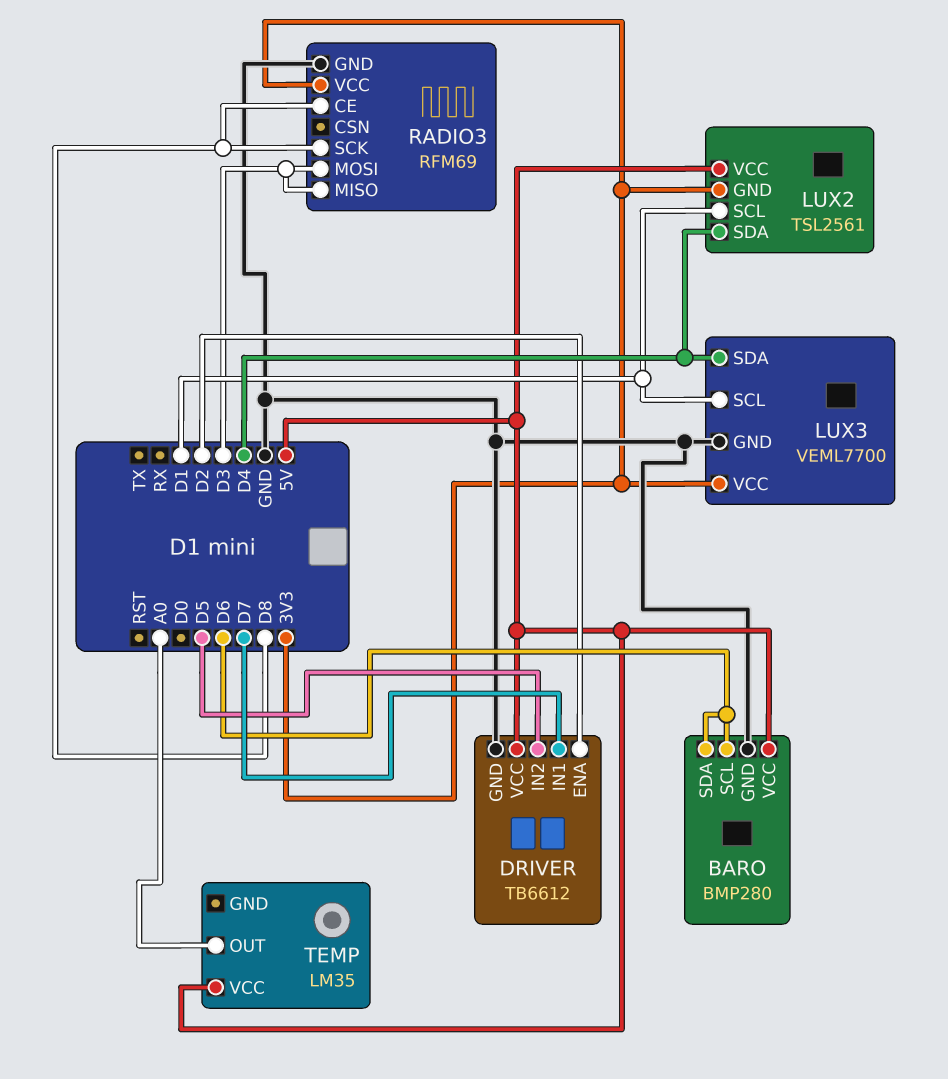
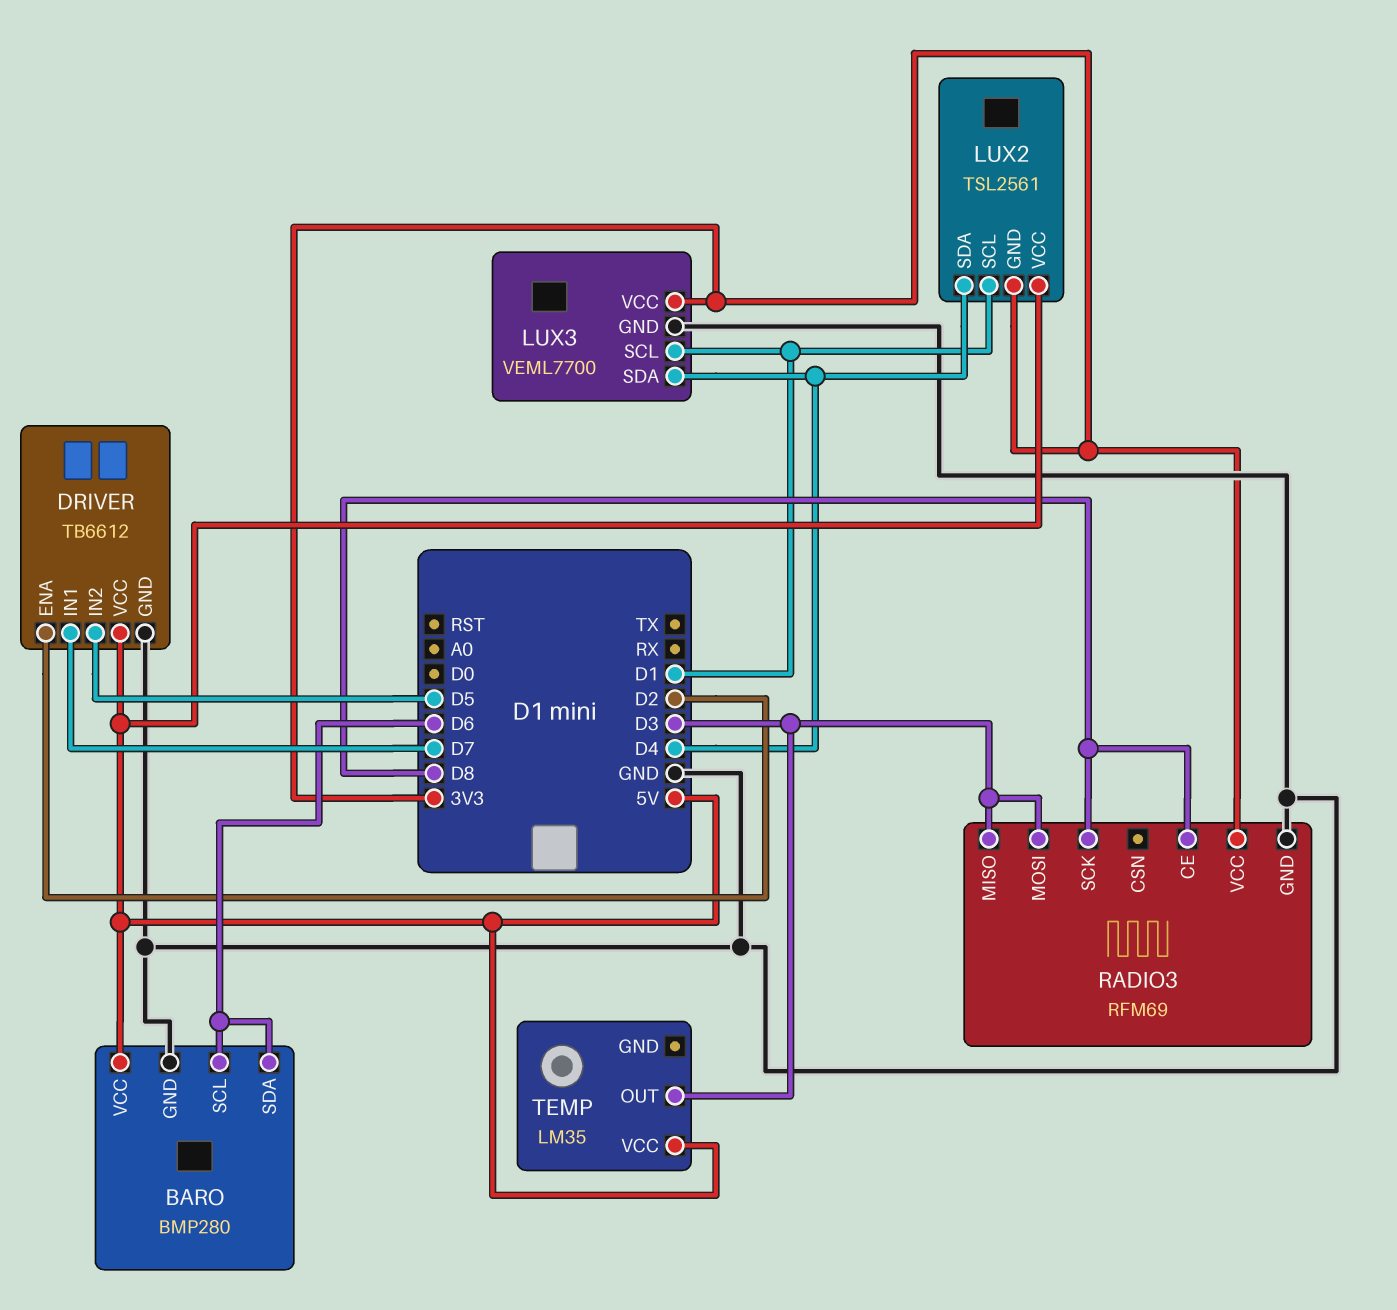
TEMP pin OUT: A0 -> D3

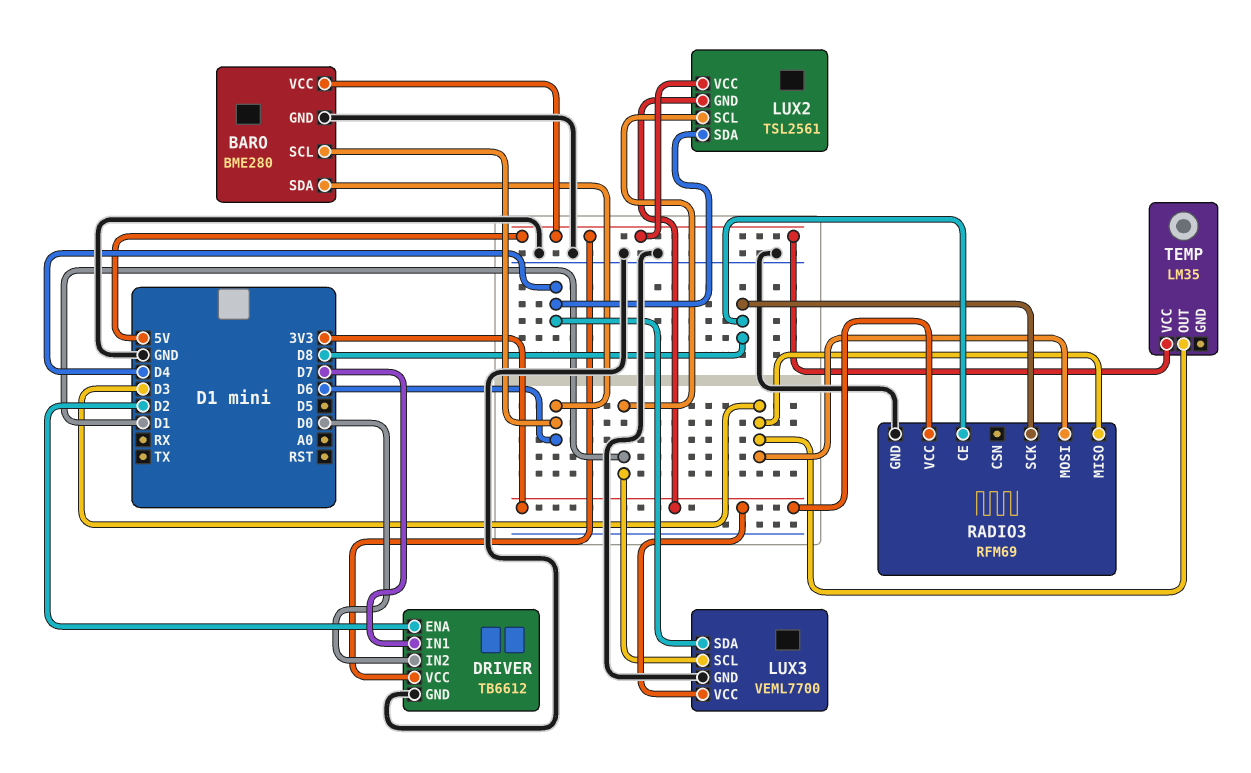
BARO: BMP280 -> BME280
DRIVER pin IN2: D5 -> D0

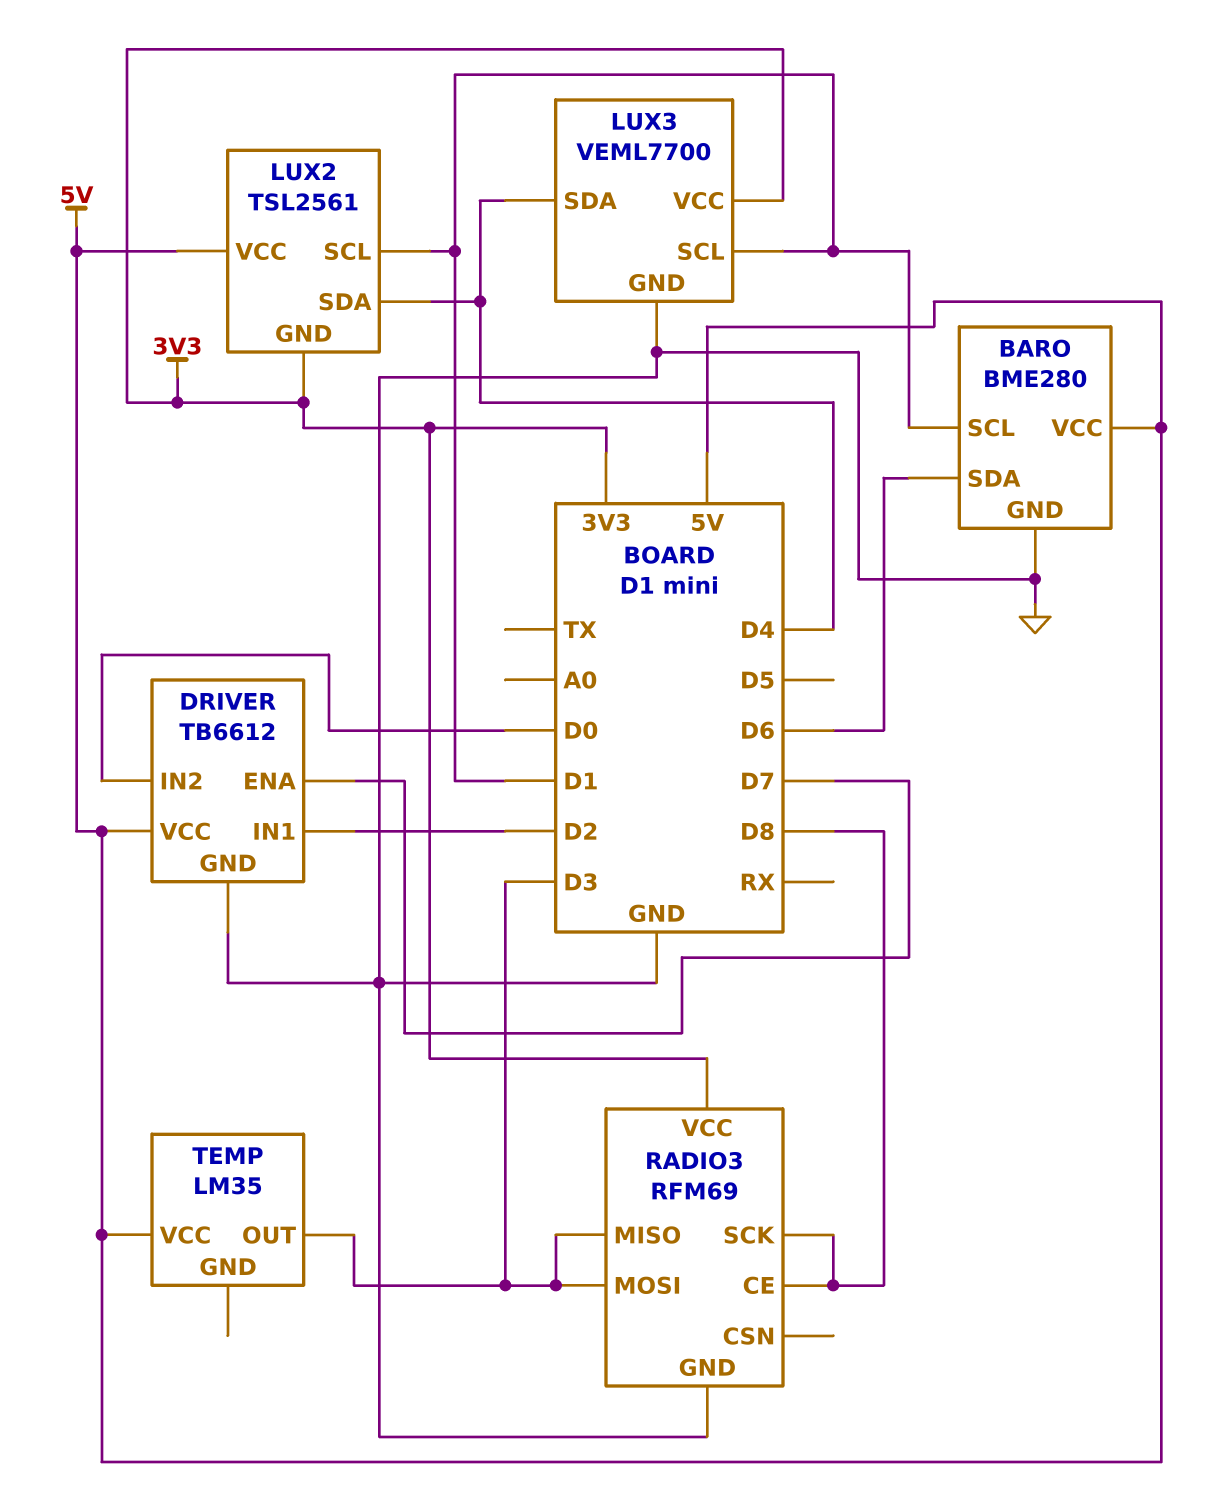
BARO pin SCL: D6 -> D1
DRIVER pin ENA: D2 -> D7
DRIVER pin IN1: D7 -> D2

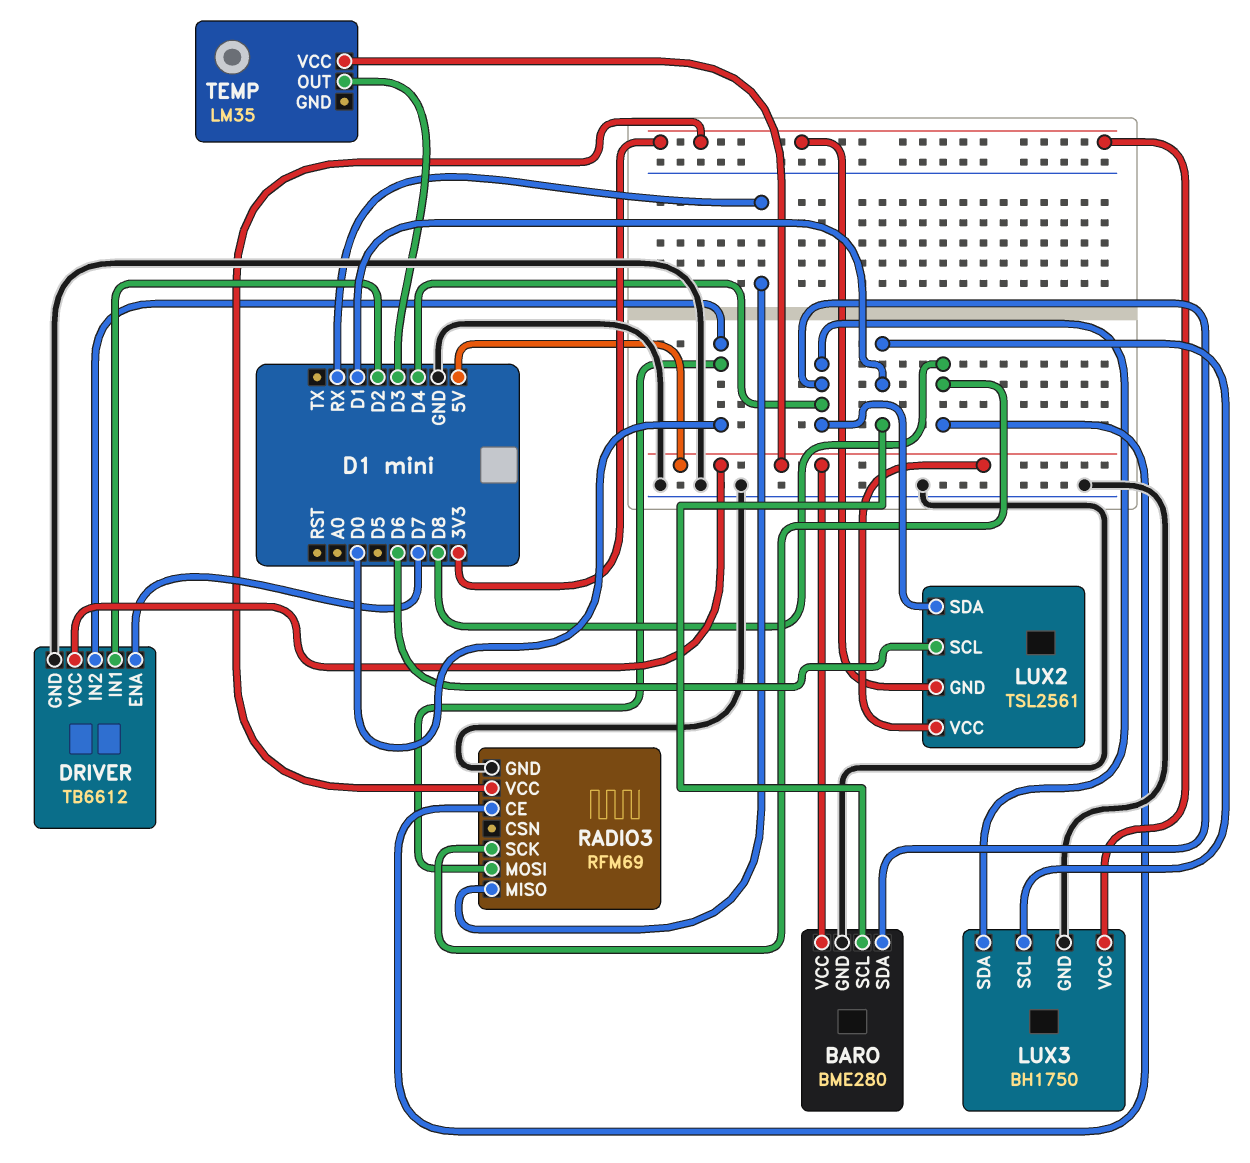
BARO pin SDA: D6 -> D4
LUX2 pin SCL: D1 -> D6
LUX3: VEML7700 -> BH1750
RADIO3 pin MISO: D3 -> RX
RADIO3 pin MOSI: D3 -> D0

